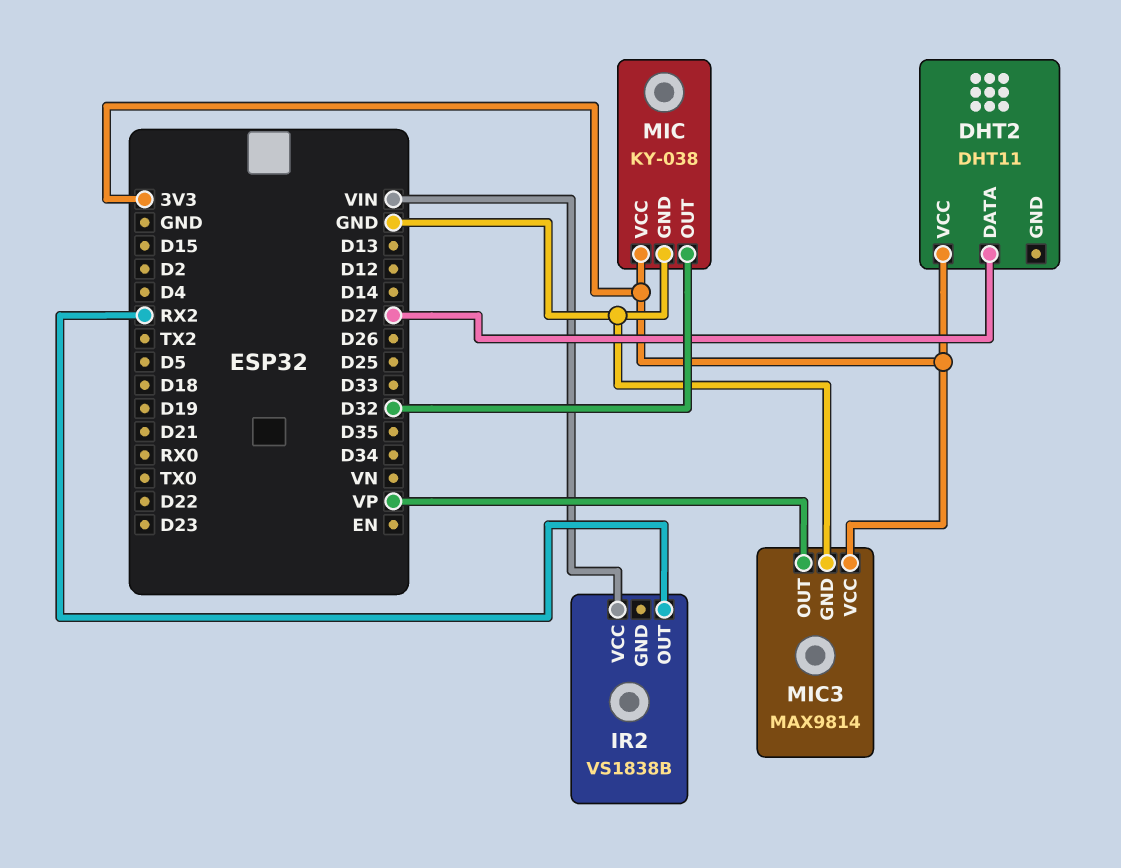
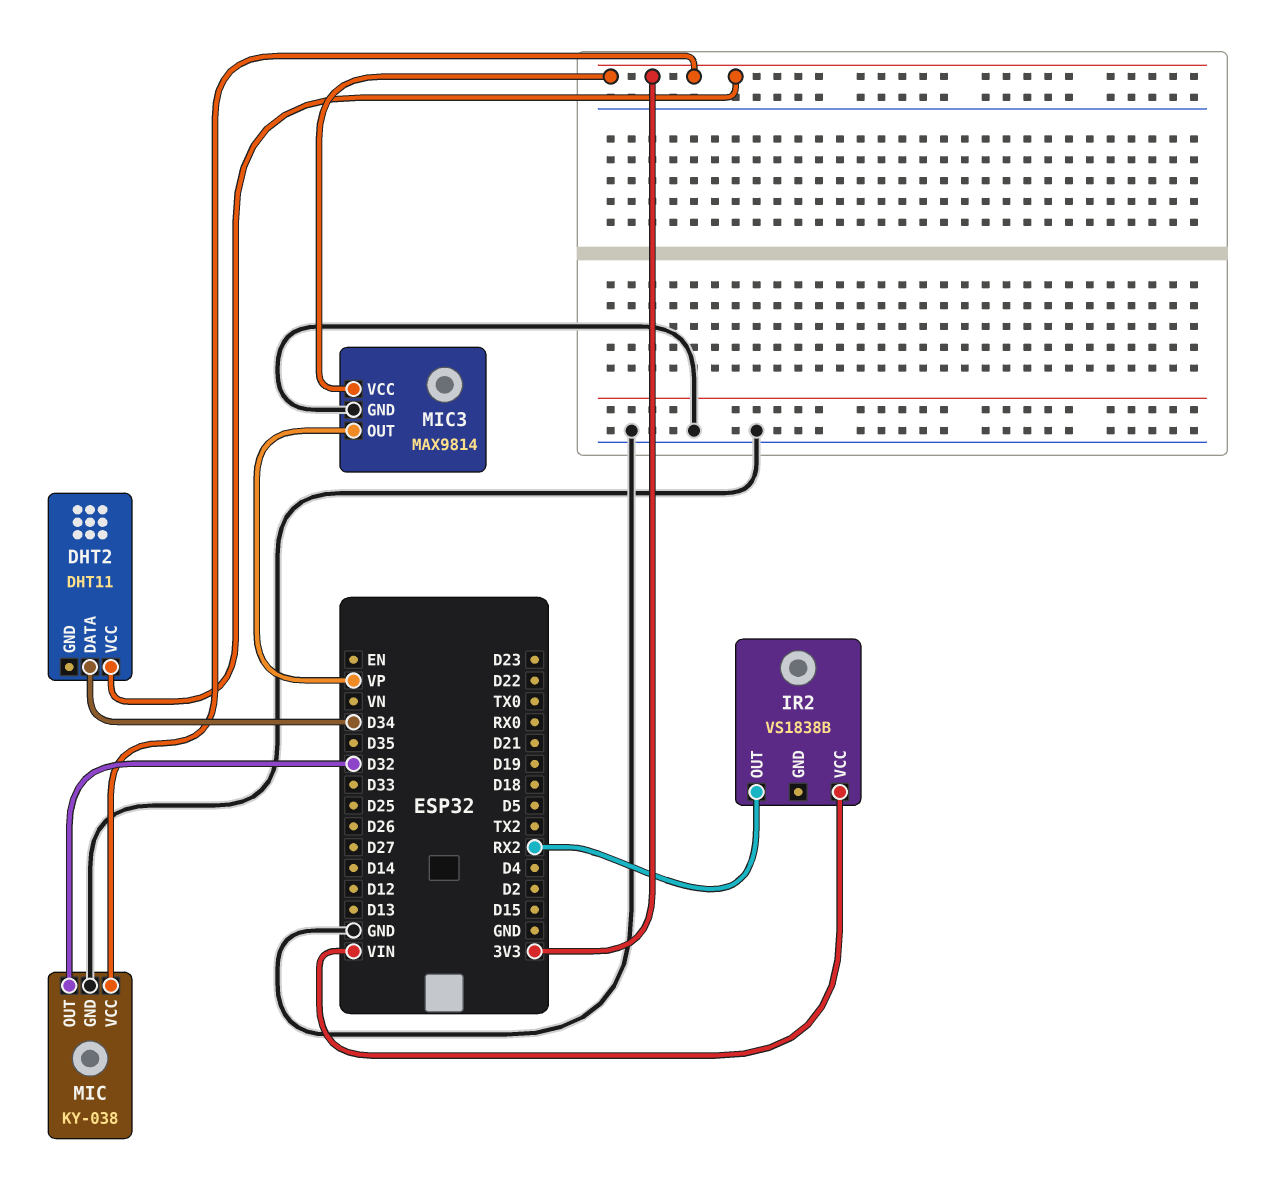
DHT2 pin DATA: D27 -> D34

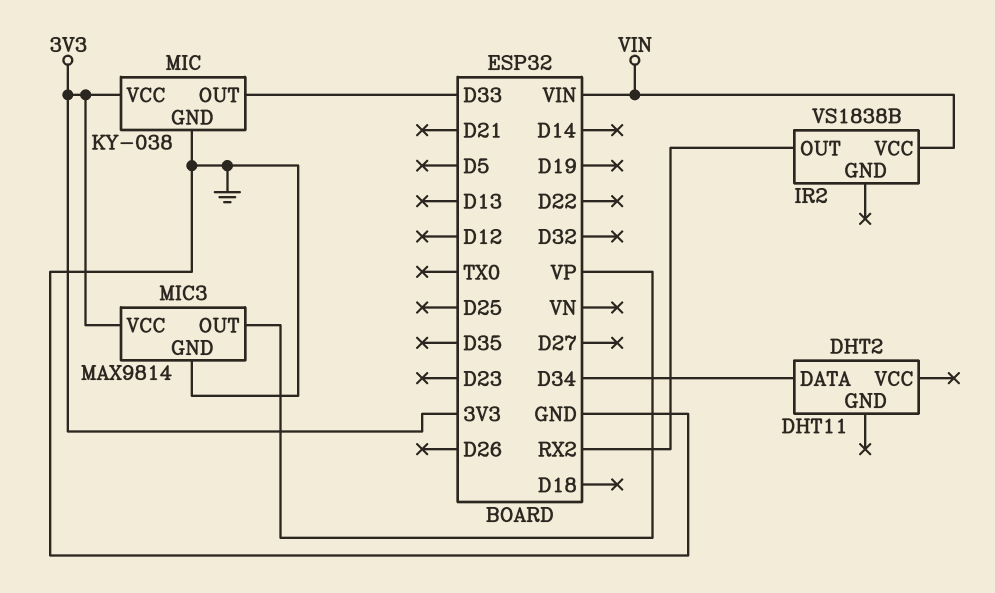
DHT2 pin VCC: 3V3 -> none
MIC pin OUT: D32 -> D33

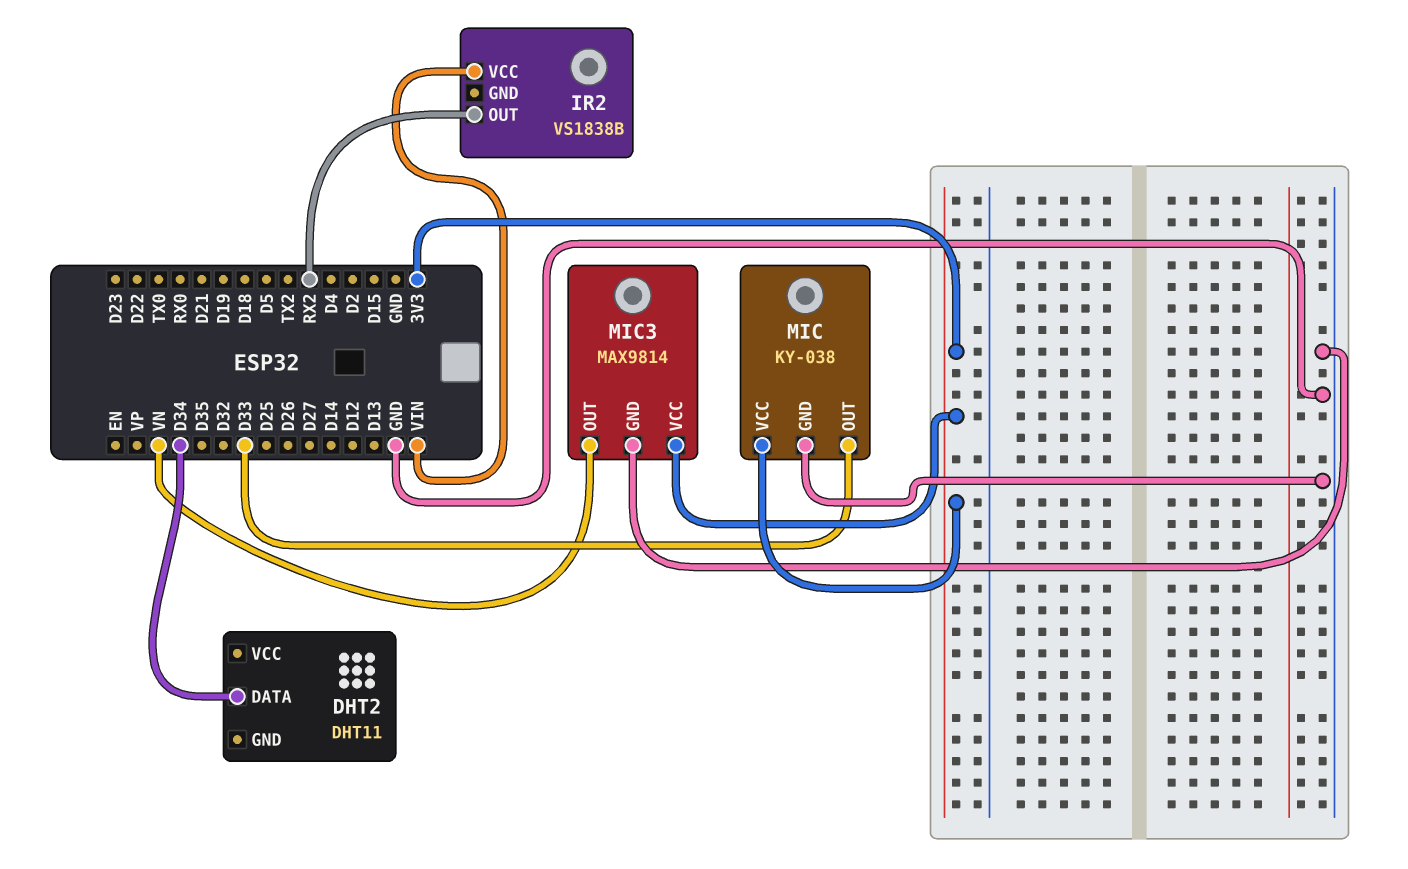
MIC3 pin OUT: VP -> VN

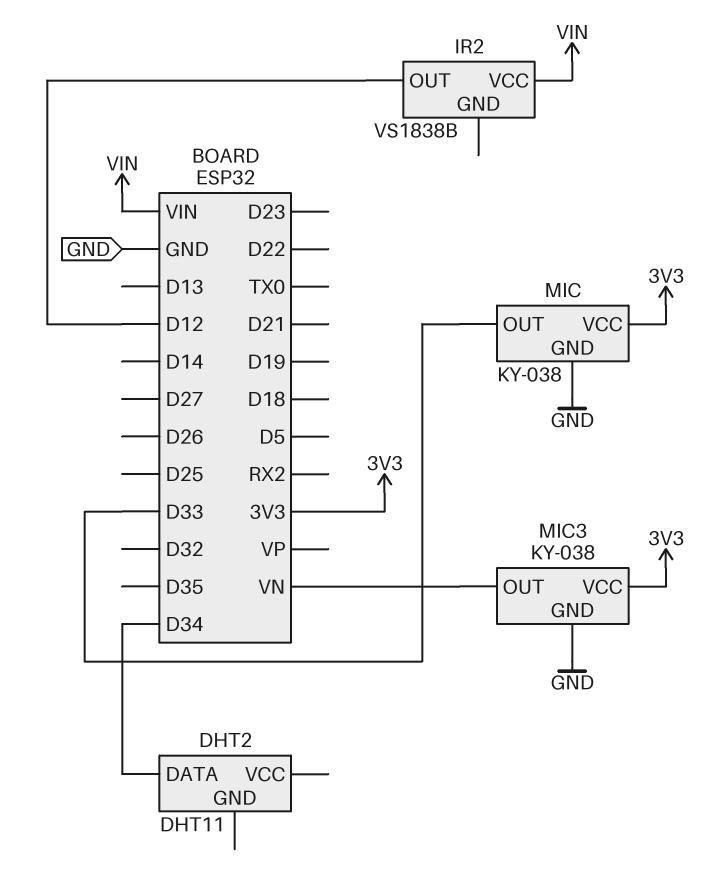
IR2 pin OUT: RX2 -> D12
MIC3: MAX9814 -> KY-038

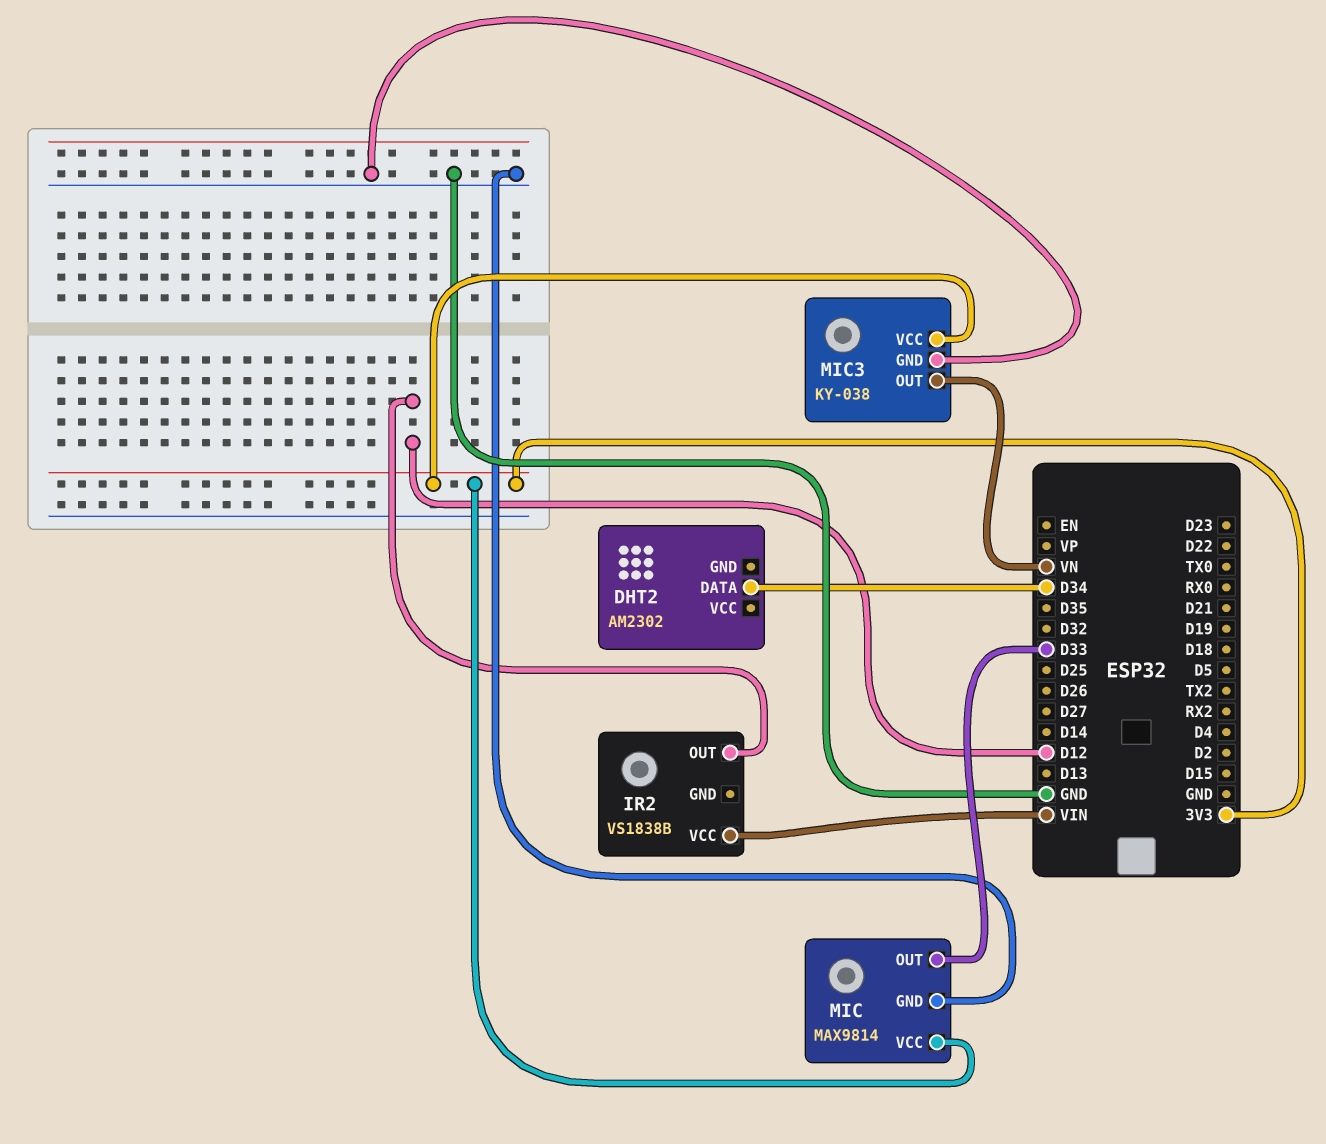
DHT2: DHT11 -> AM2302
MIC: KY-038 -> MAX9814

